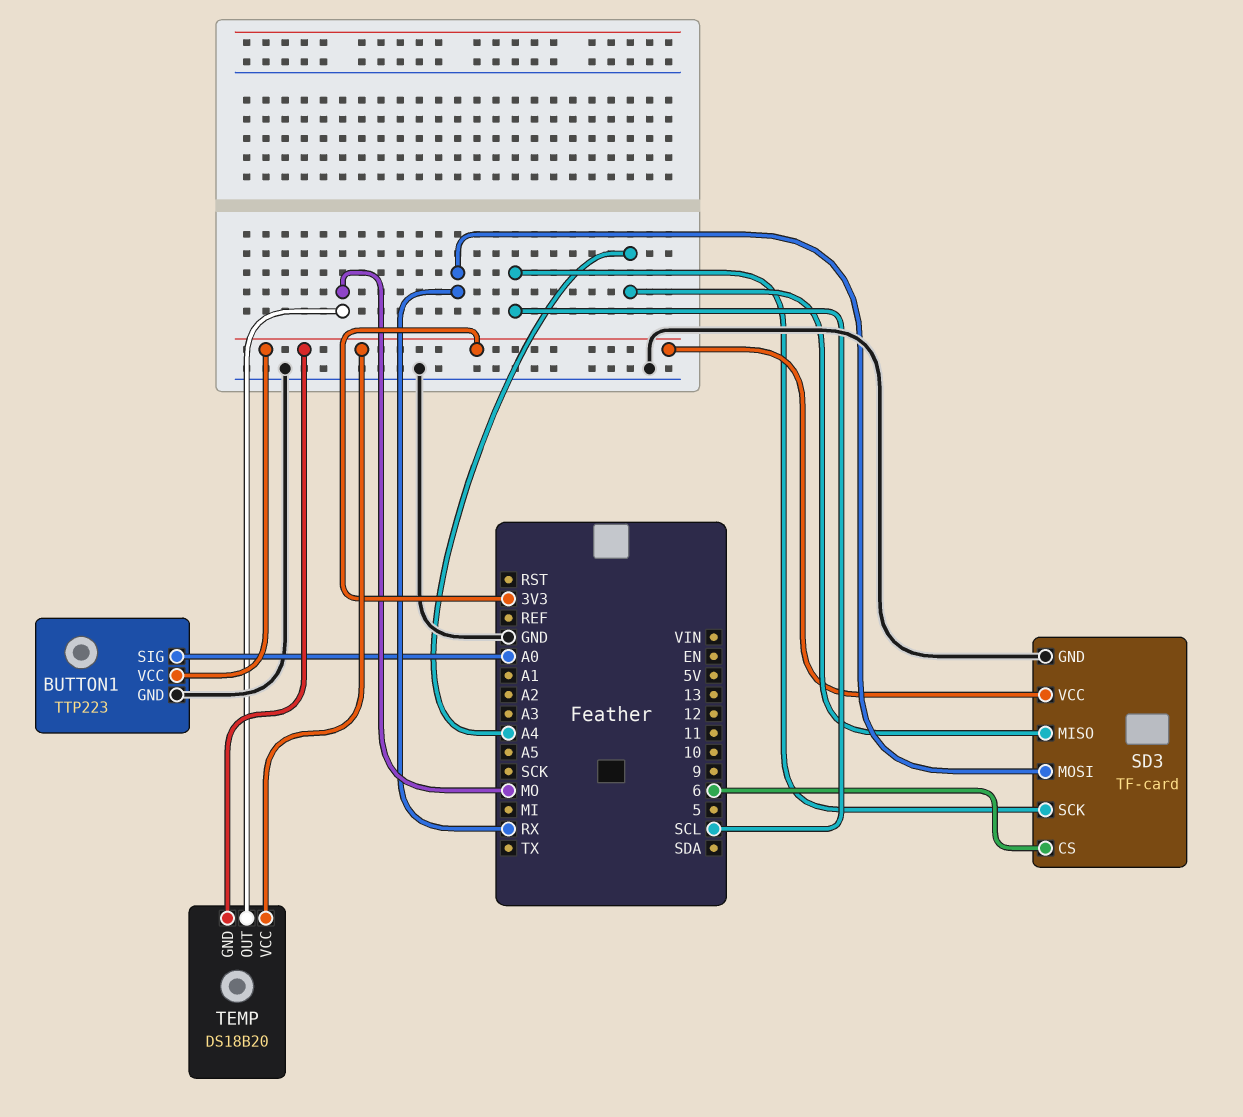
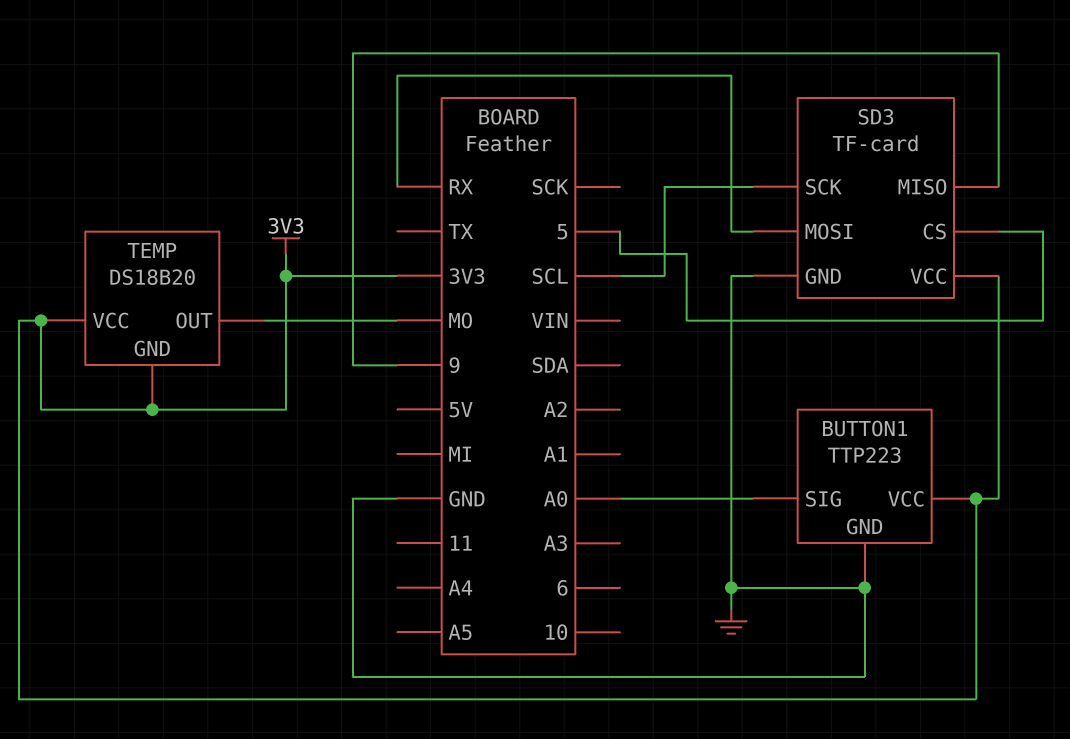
SD3 pin CS: 6 -> 5
SD3 pin MISO: A4 -> 9

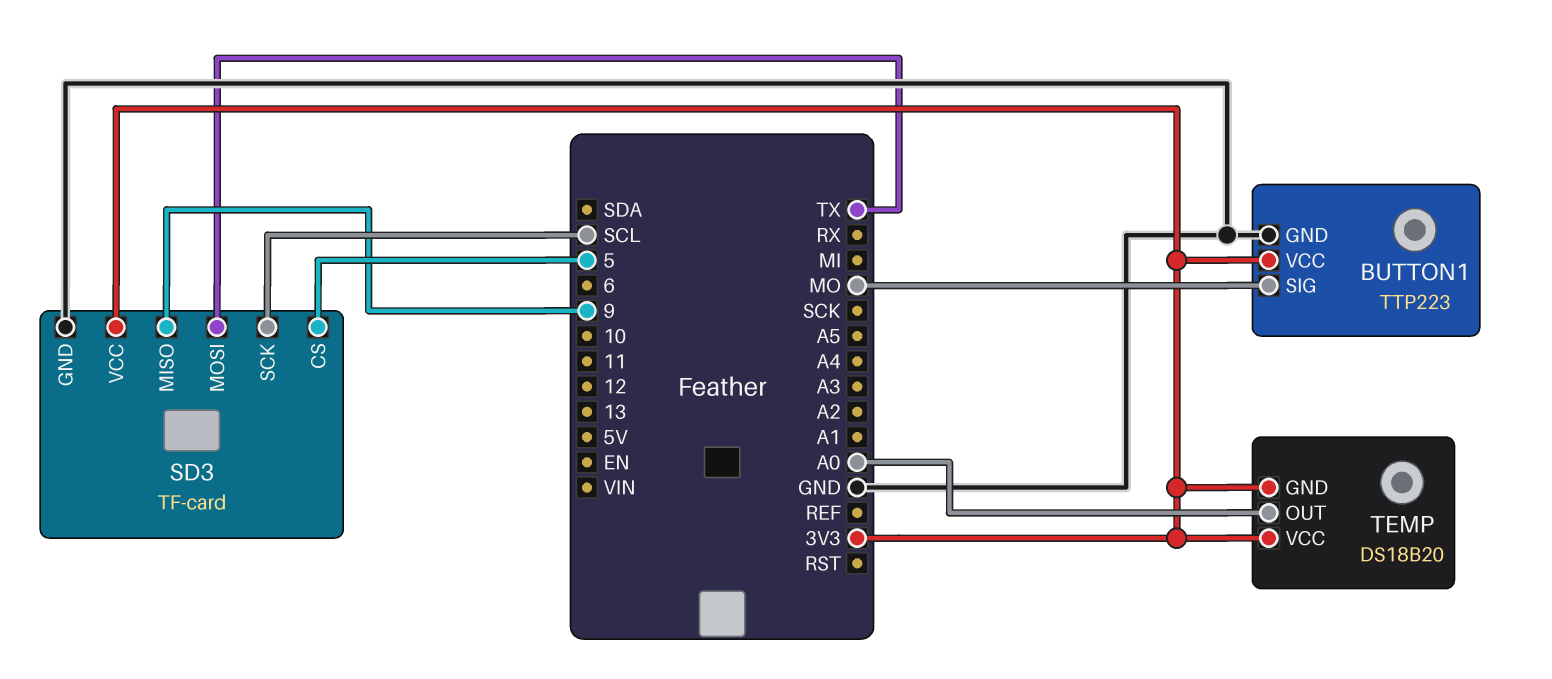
BUTTON1 pin SIG: A0 -> MO
SD3 pin MOSI: RX -> TX
TEMP pin OUT: MO -> A0

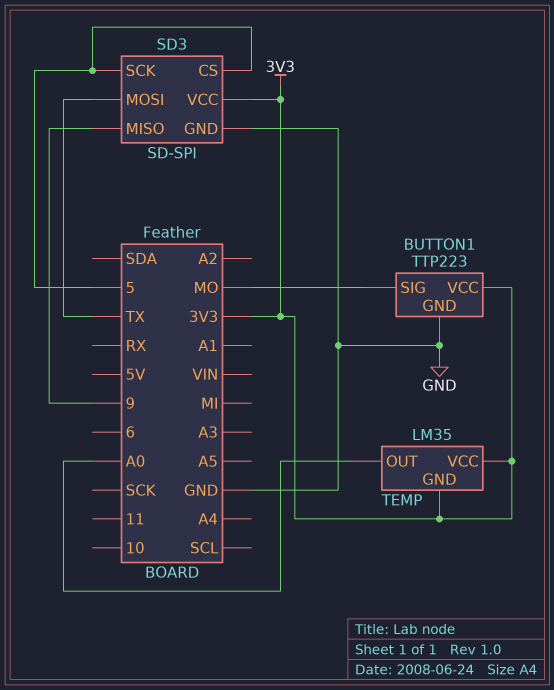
SD3: TF-card -> SD-SPI
SD3 pin SCK: SCL -> 5
TEMP: DS18B20 -> LM35

